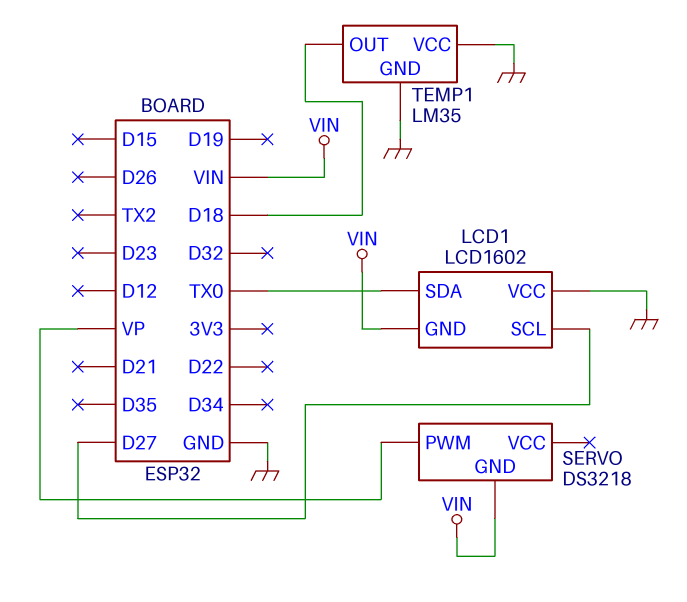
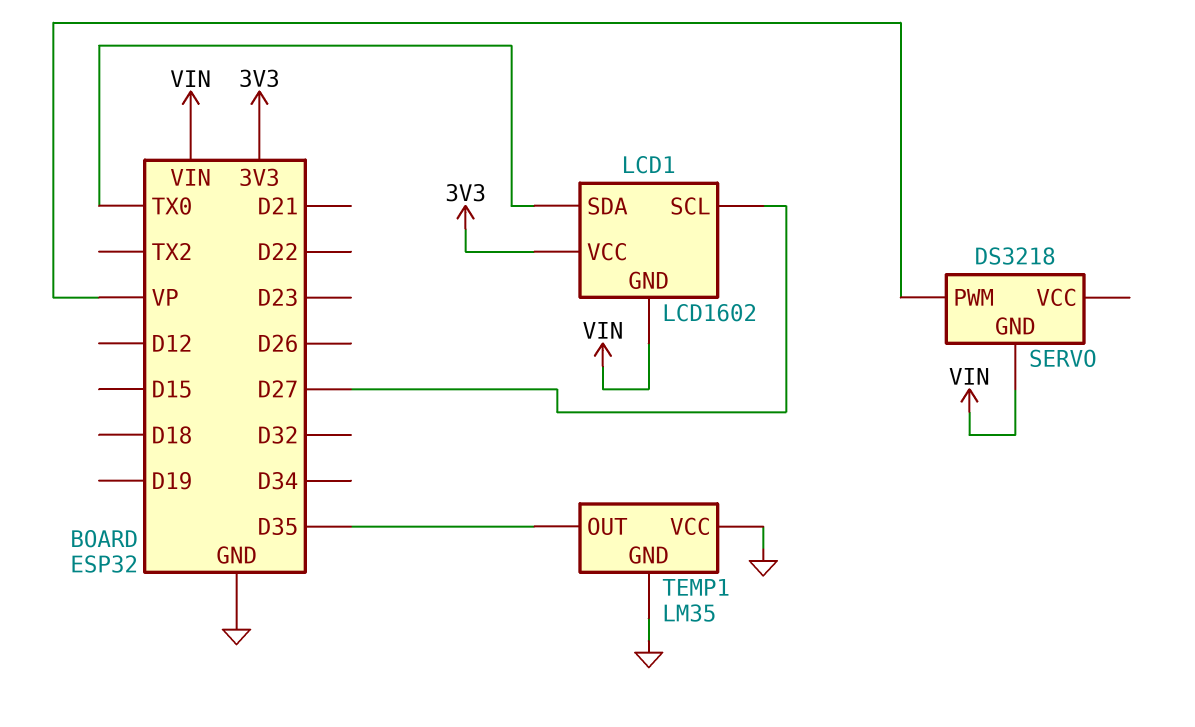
LCD1 pin VCC: GND -> 3V3
TEMP1 pin OUT: D18 -> D35

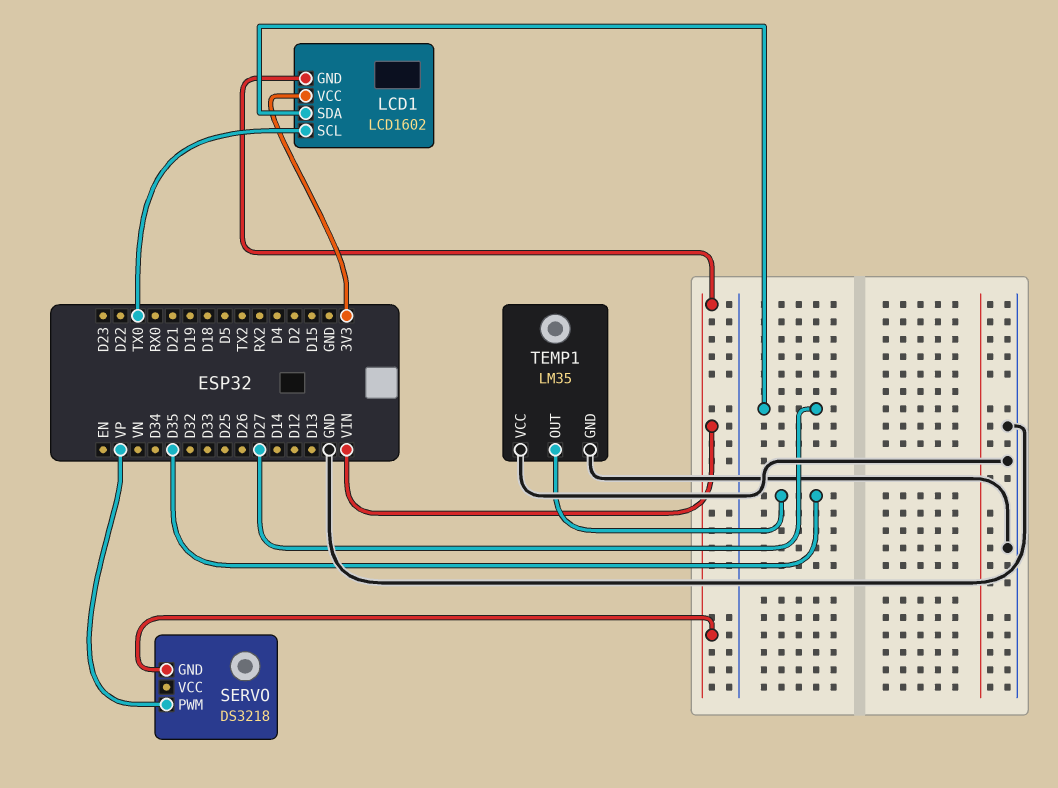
LCD1 pin SCL: D27 -> TX0
LCD1 pin SDA: TX0 -> D27

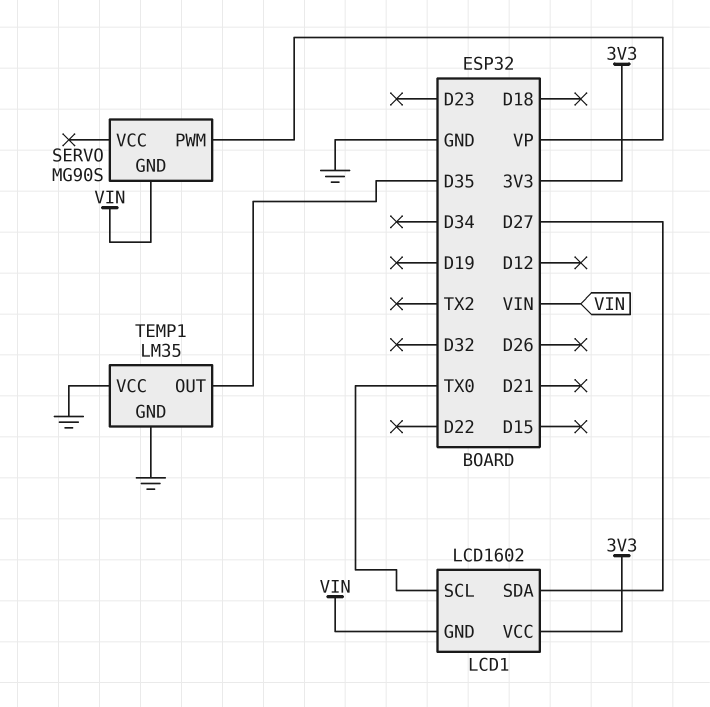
SERVO: DS3218 -> MG90S

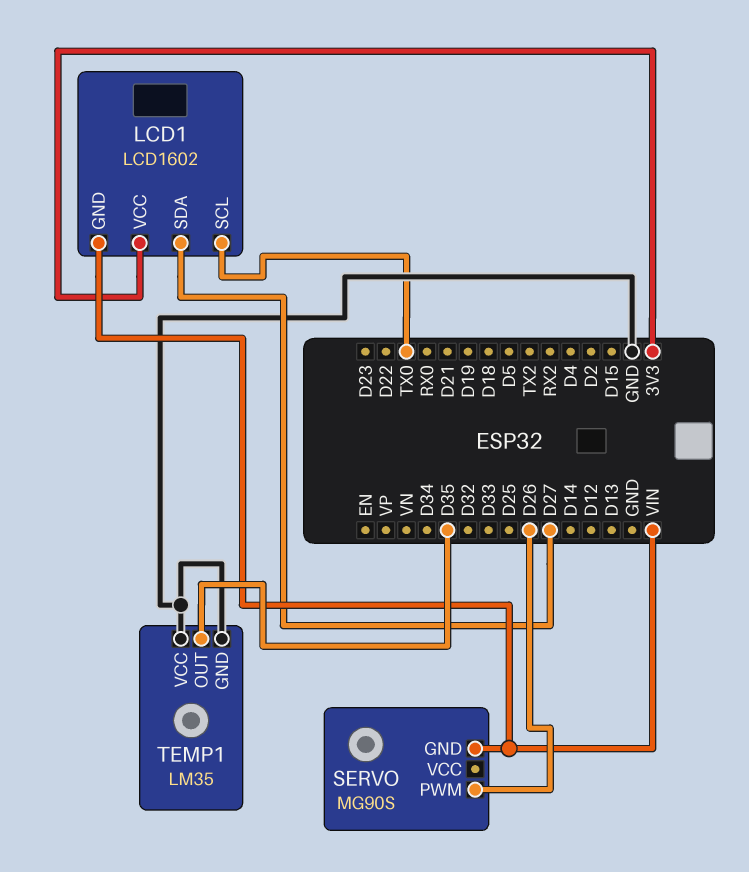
SERVO pin PWM: VP -> D26

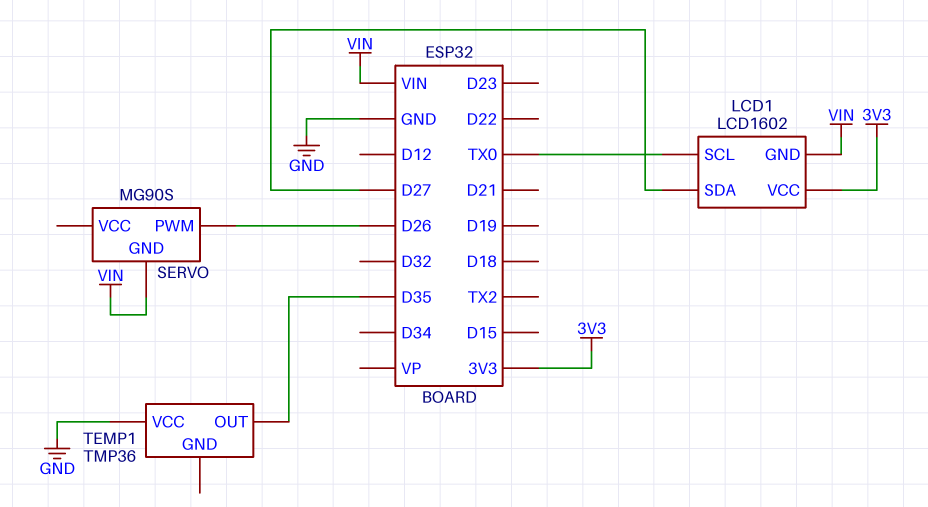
TEMP1: LM35 -> TMP36
TEMP1 pin GND: GND -> none

